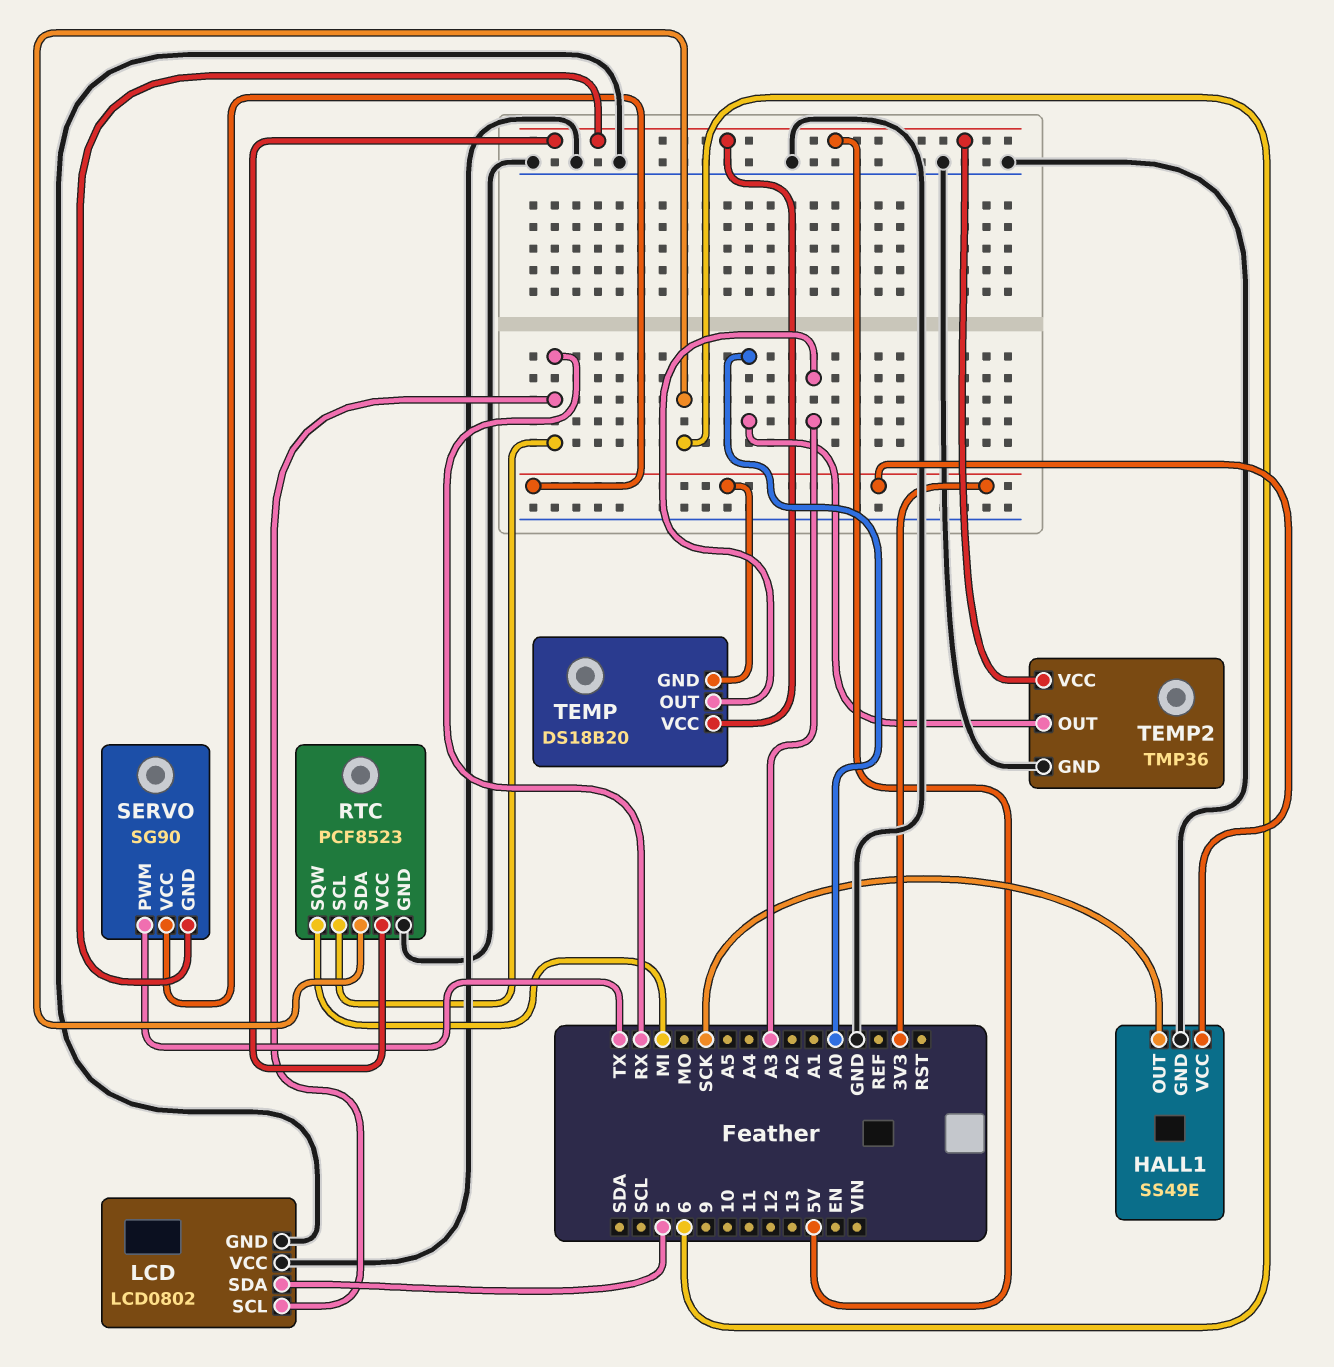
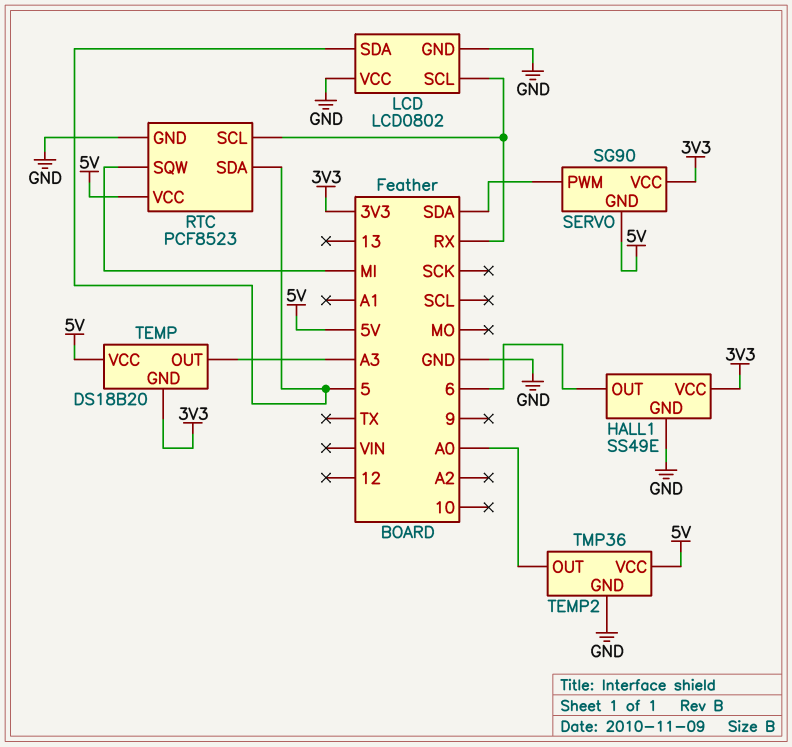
HALL1 pin OUT: SCK -> 6
RTC pin SDA: 6 -> 5
SERVO pin PWM: TX -> SDA

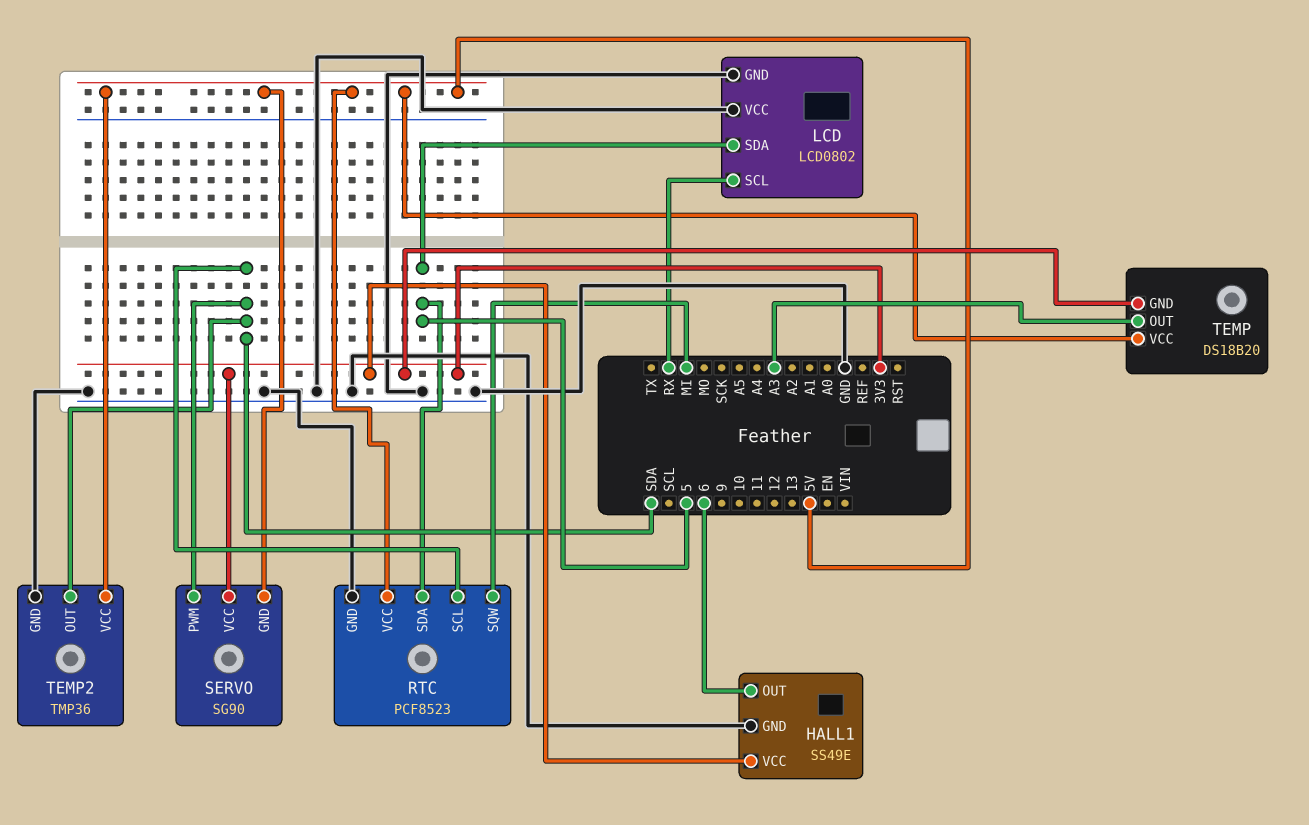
RTC pin SCL: RX -> SDA
TEMP2 pin OUT: A0 -> SDA

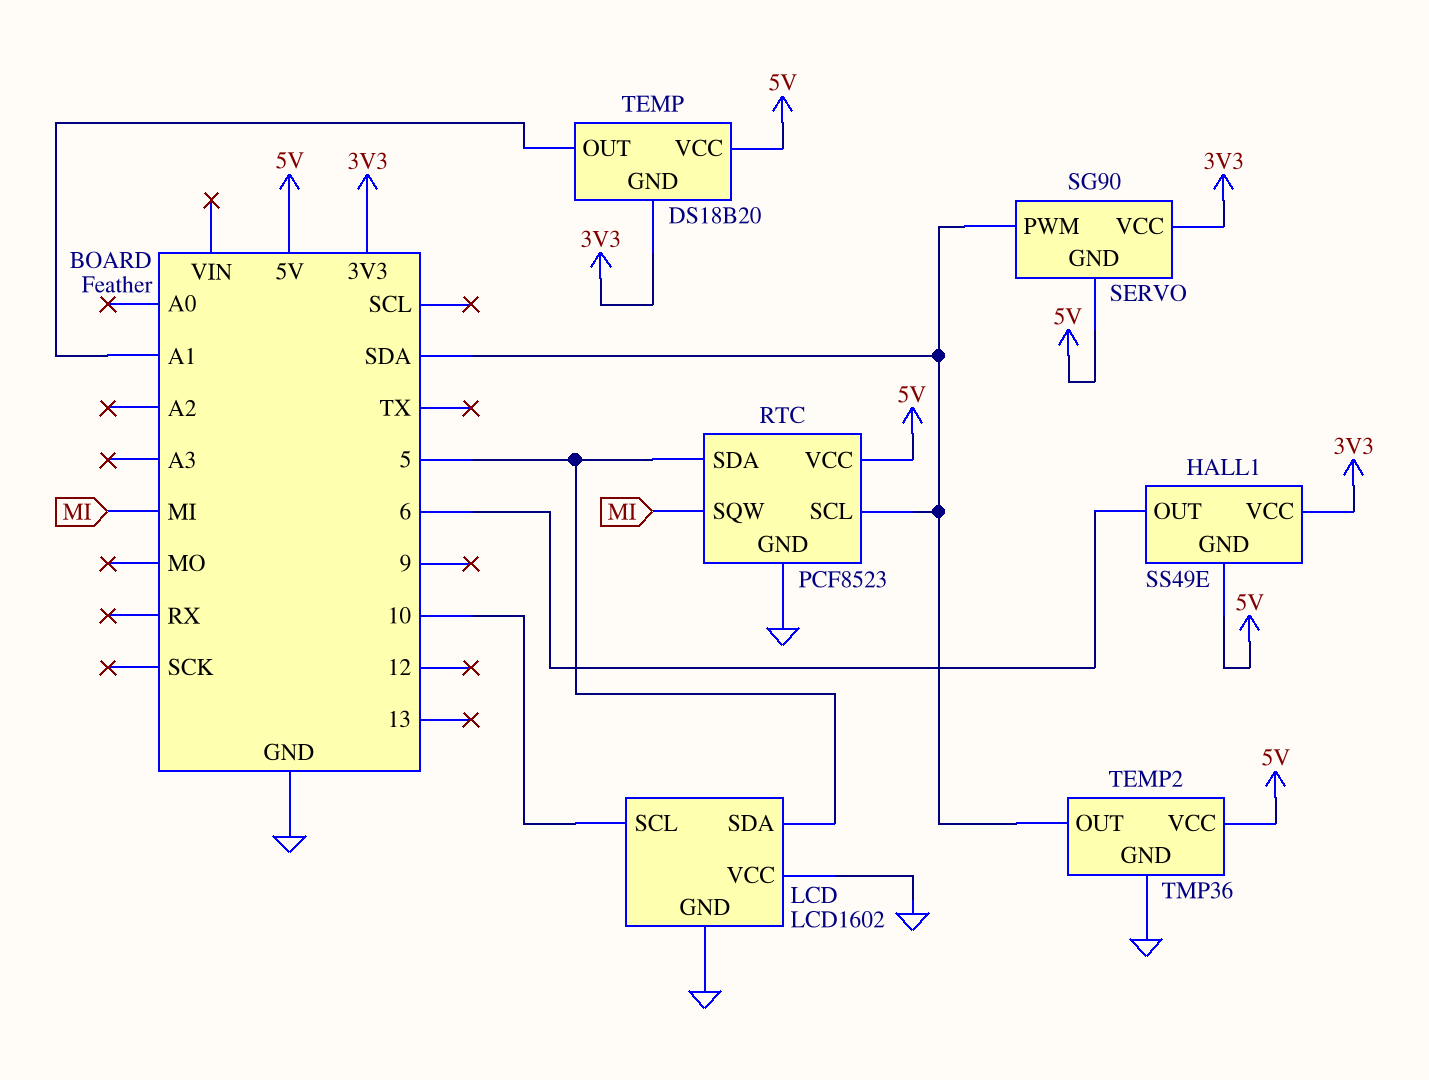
HALL1 pin GND: GND -> 5V
LCD: LCD0802 -> LCD1602
LCD pin SCL: RX -> 10
TEMP pin OUT: A3 -> A1

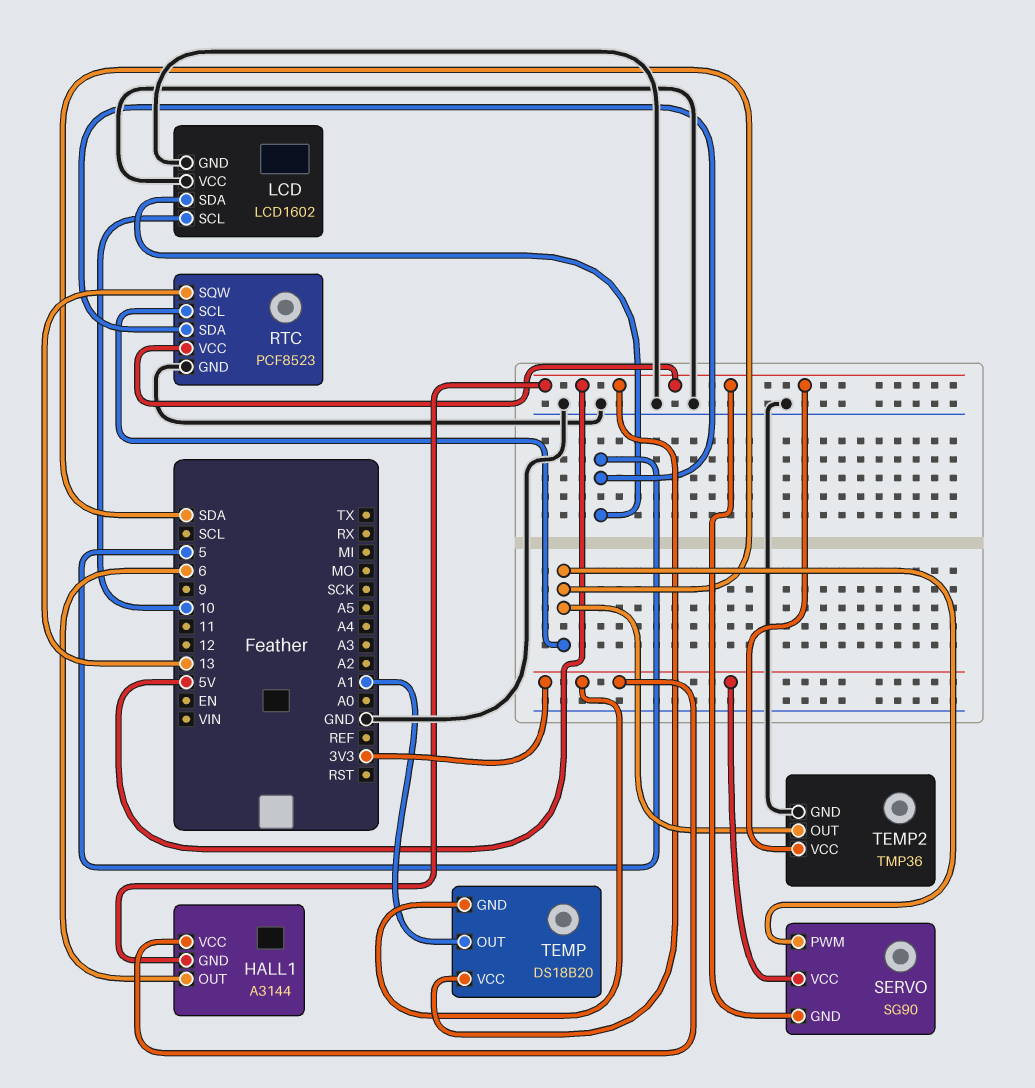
HALL1: SS49E -> A3144
RTC pin SQW: MI -> 13

